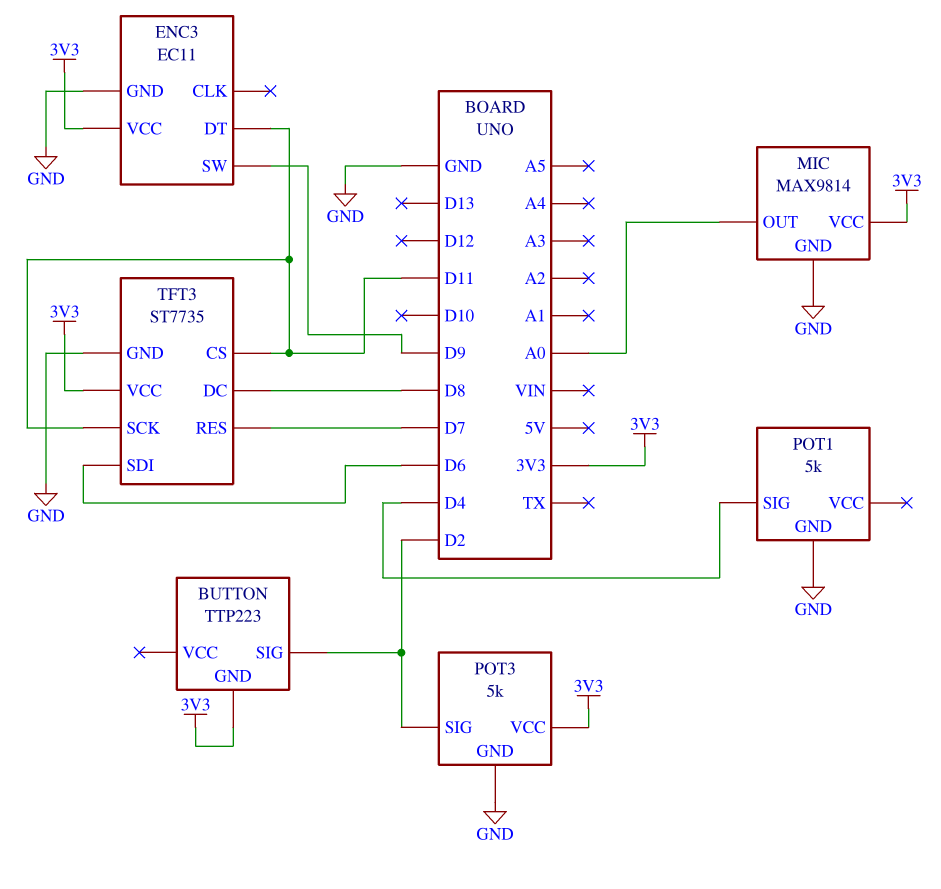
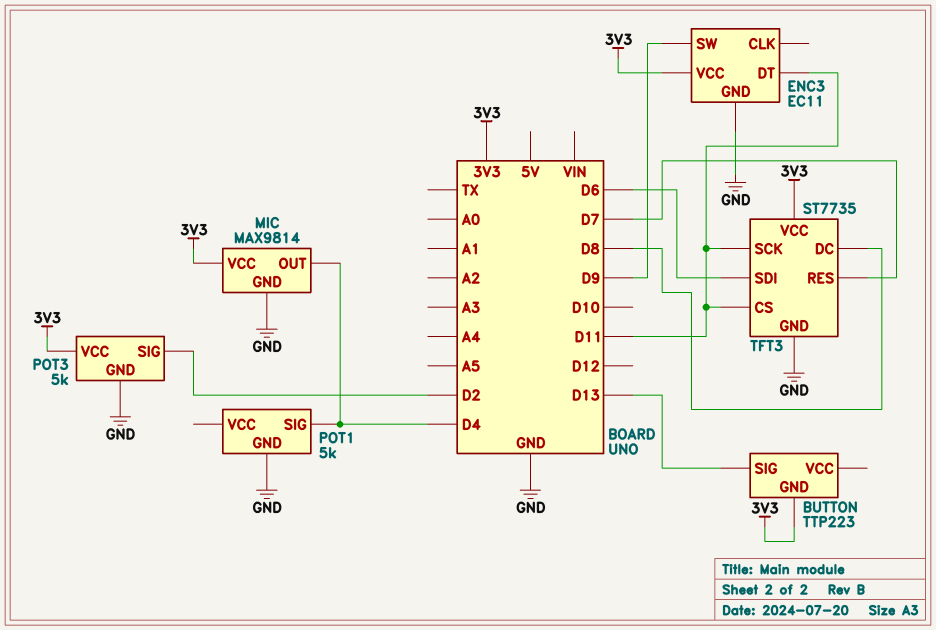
BUTTON pin SIG: D2 -> D13
MIC pin OUT: A0 -> D4

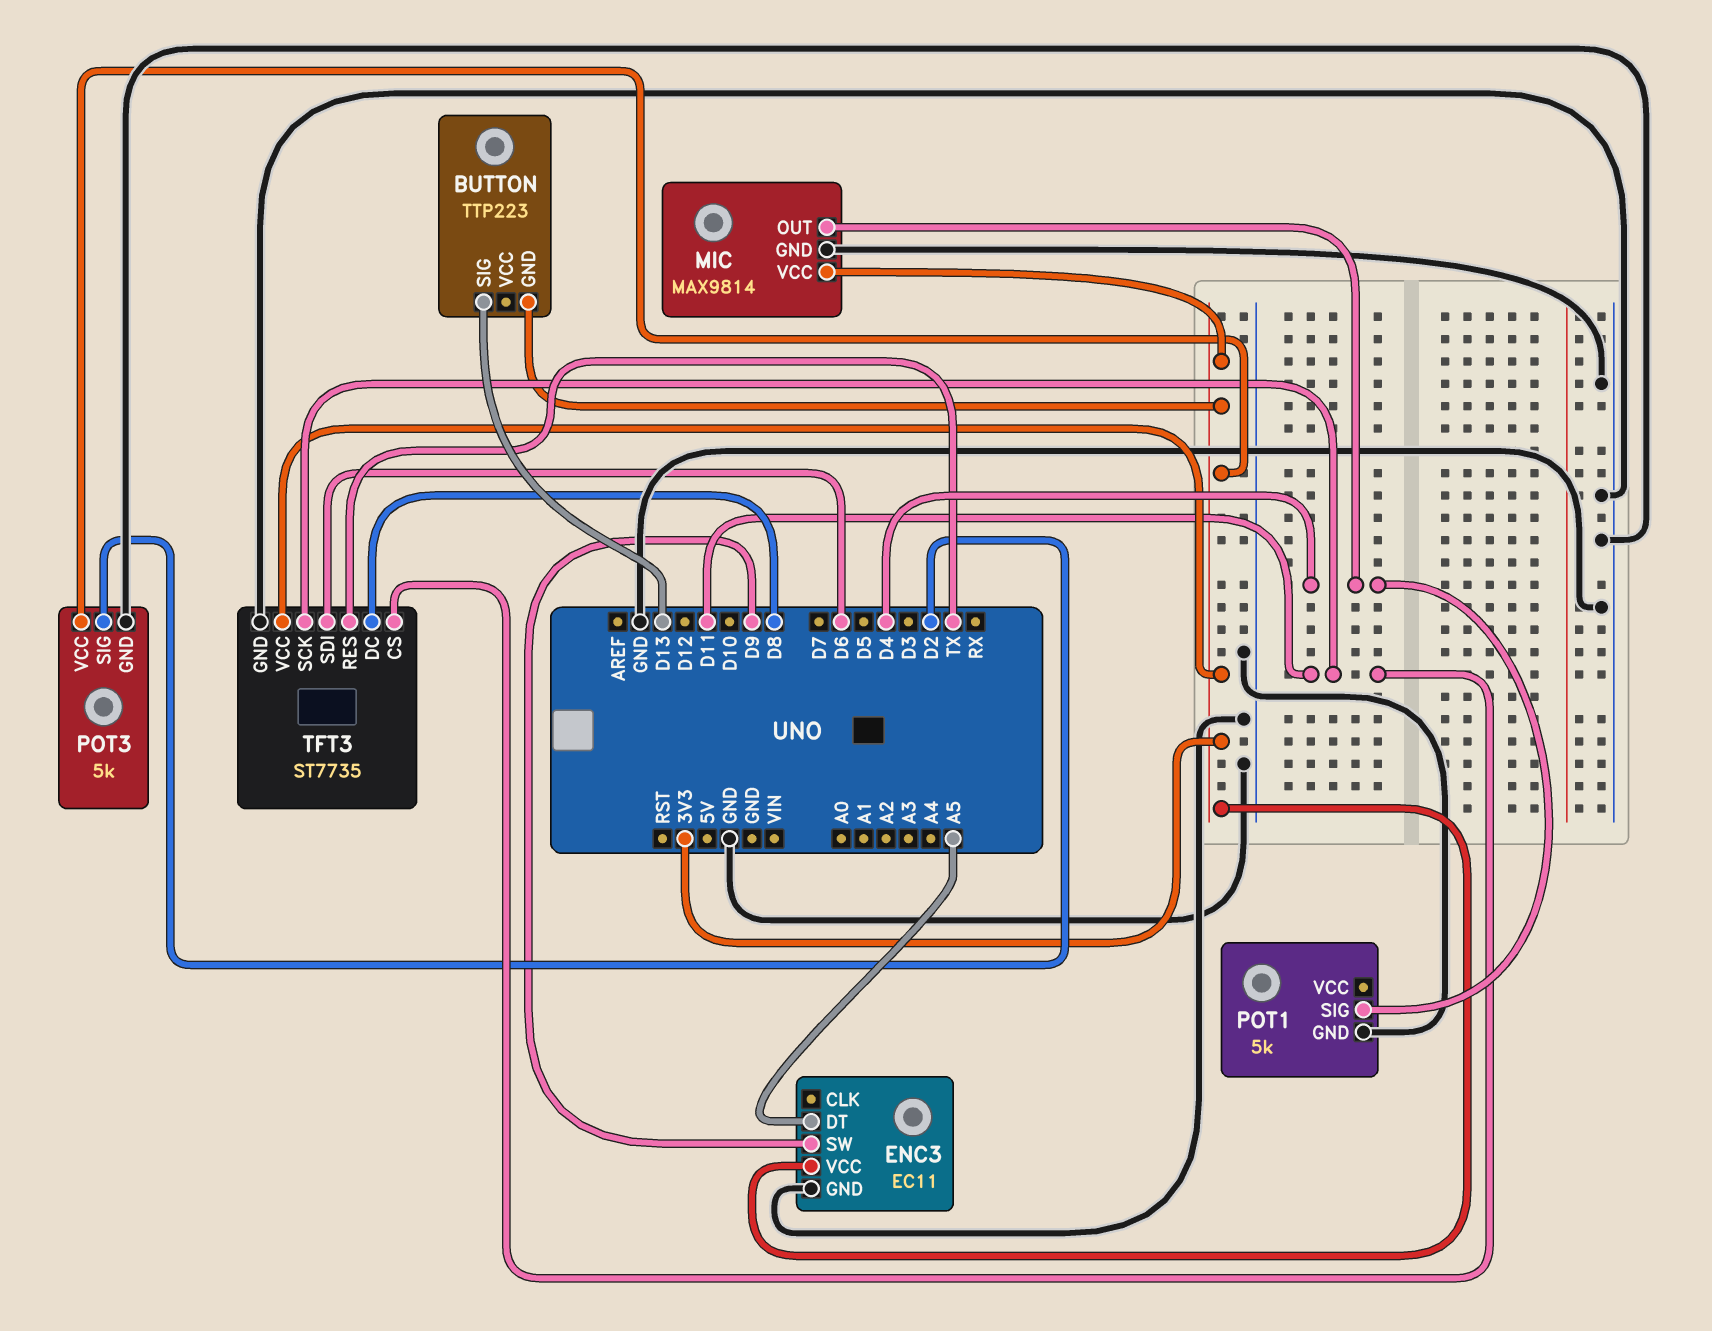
ENC3 pin DT: D11 -> A5
TFT3 pin RES: D7 -> TX

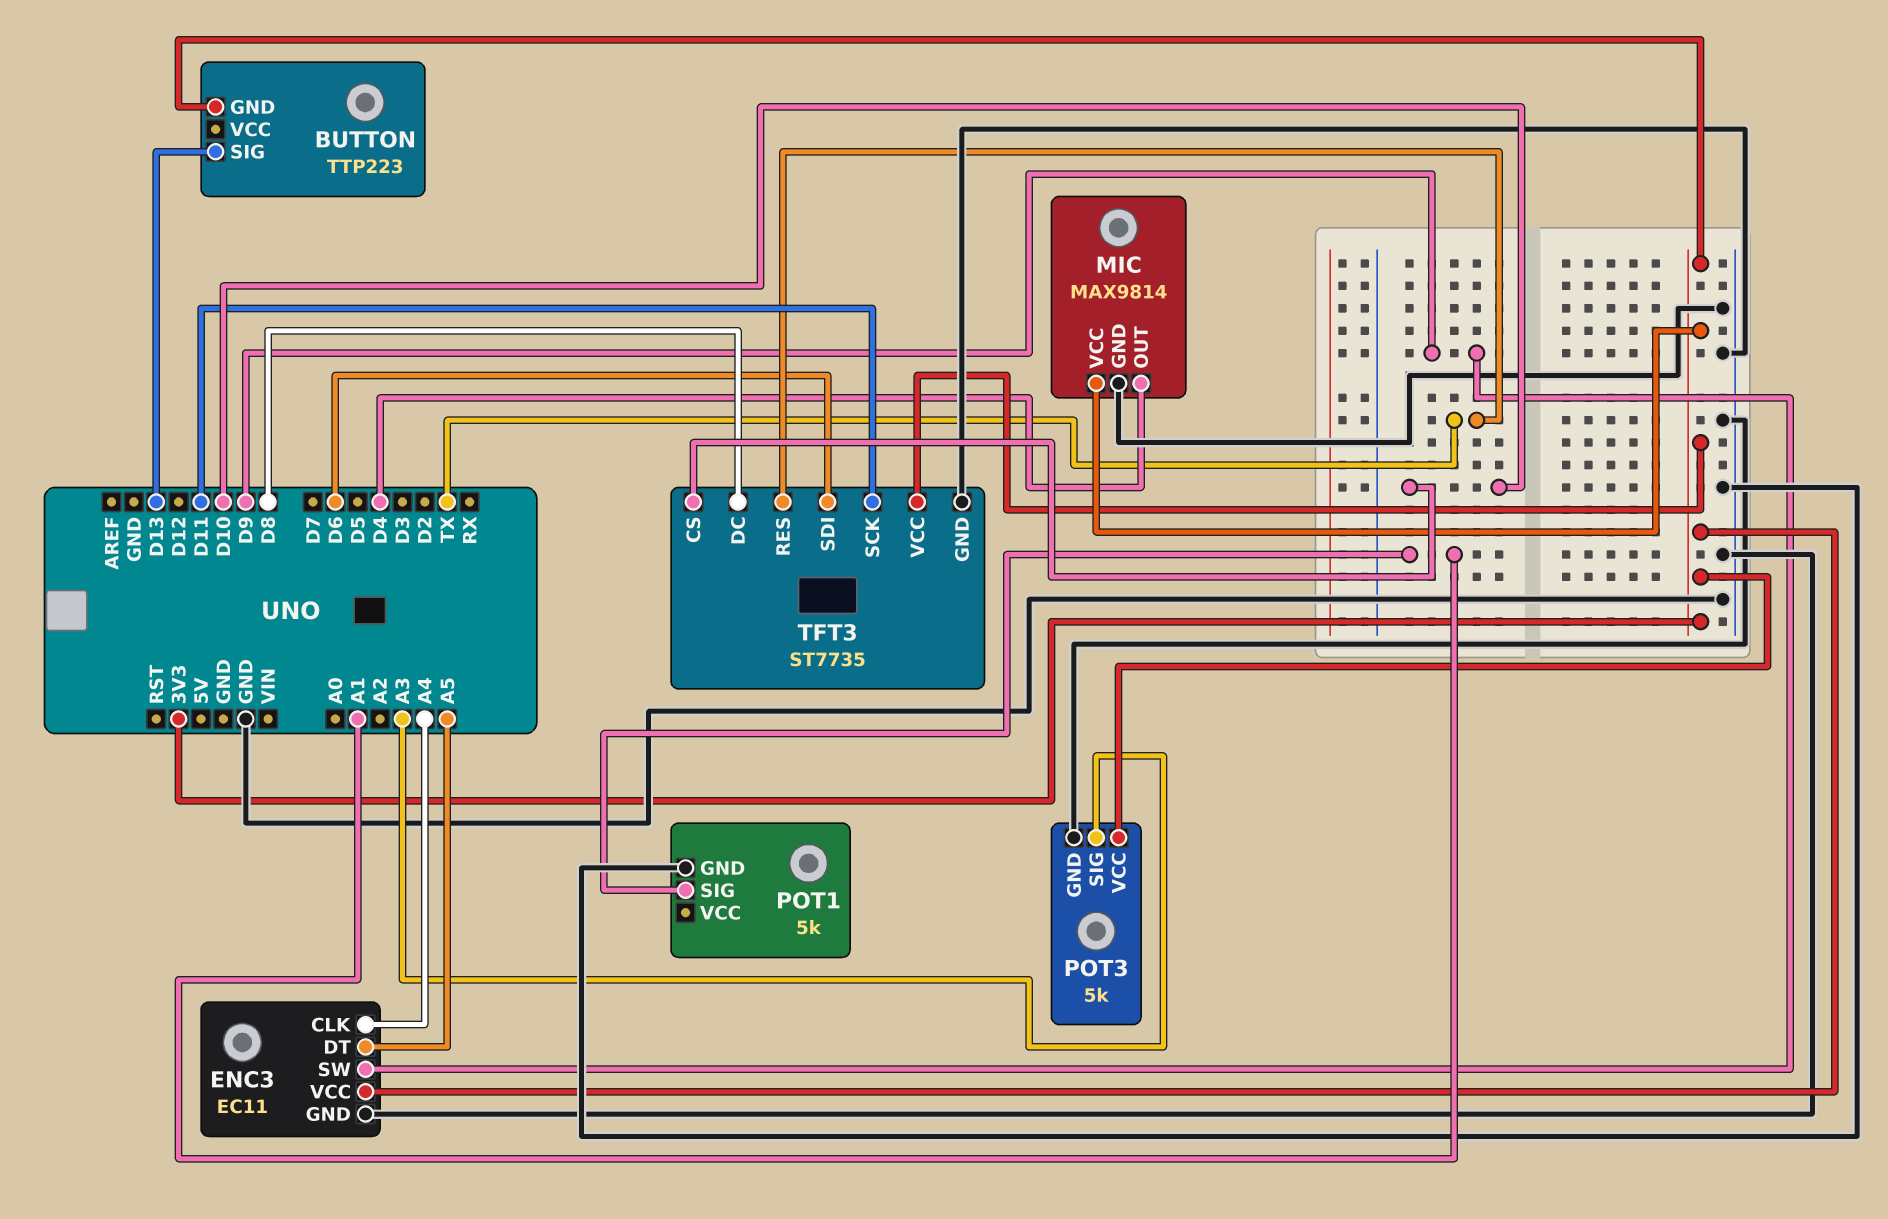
ENC3 pin CLK: none -> A4
POT1 pin SIG: D4 -> A1
POT3 pin SIG: D2 -> A3
TFT3 pin CS: D11 -> D10

